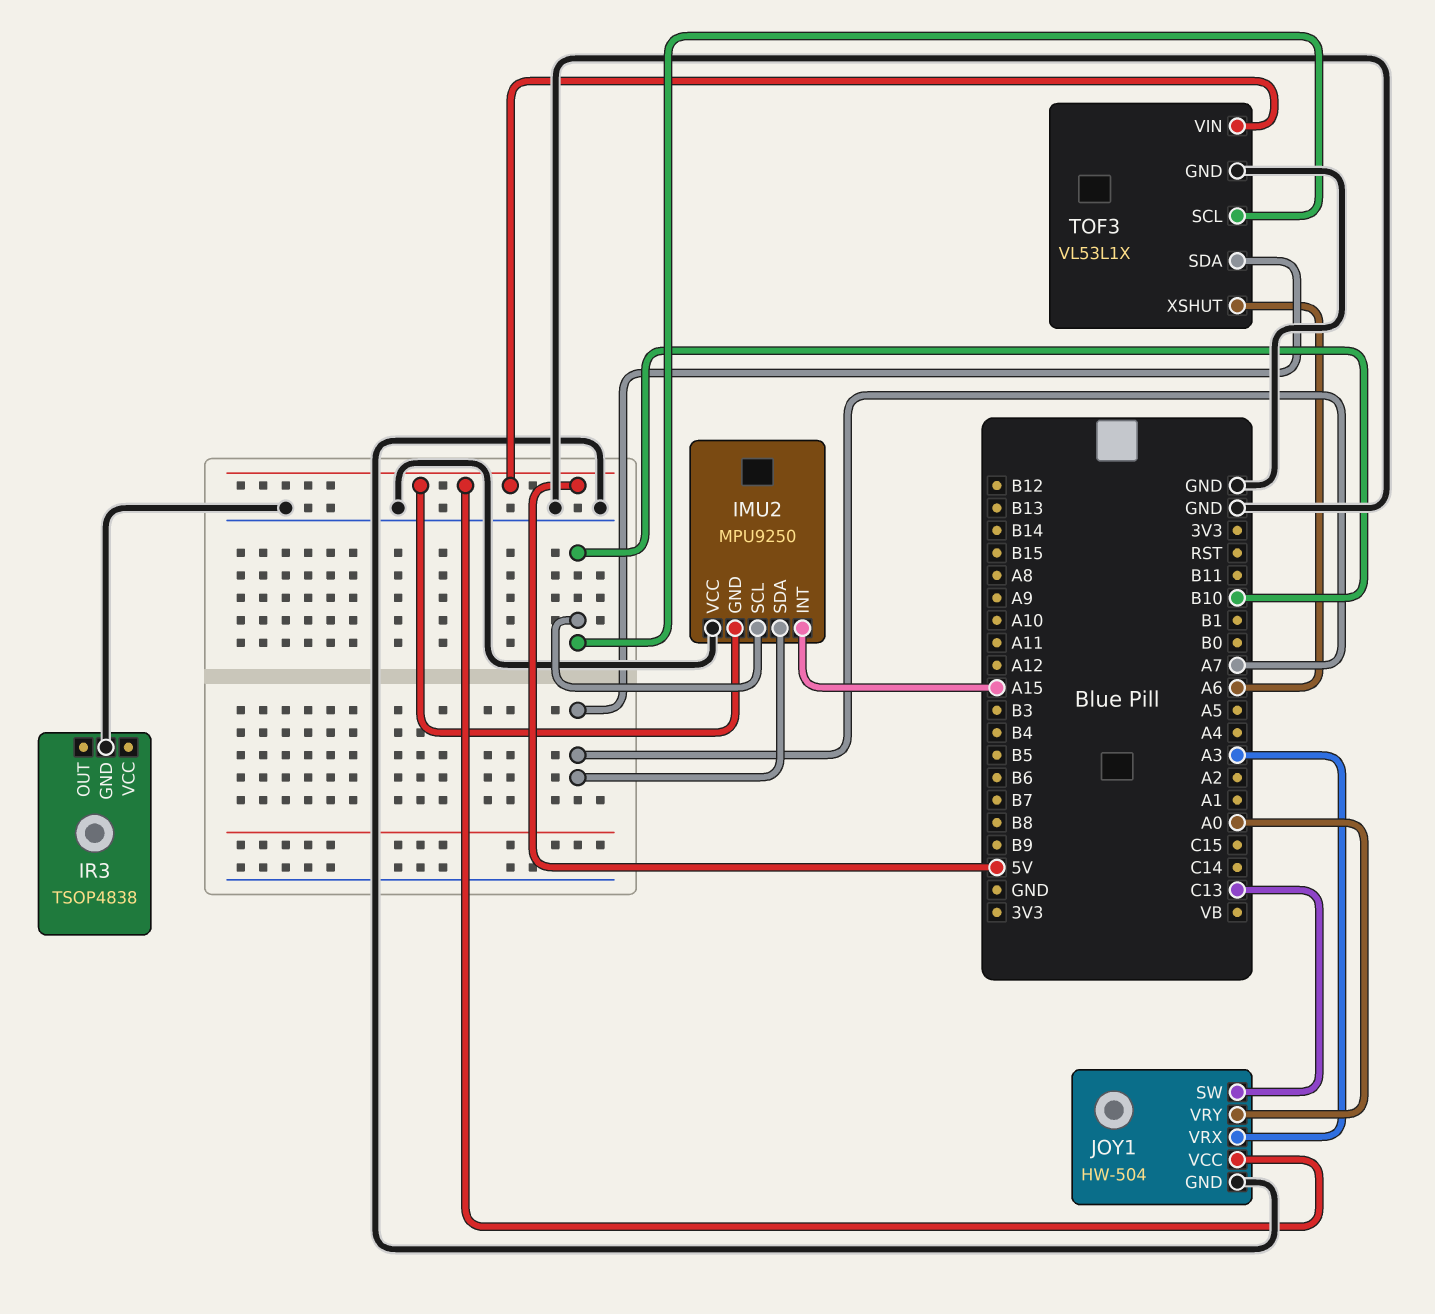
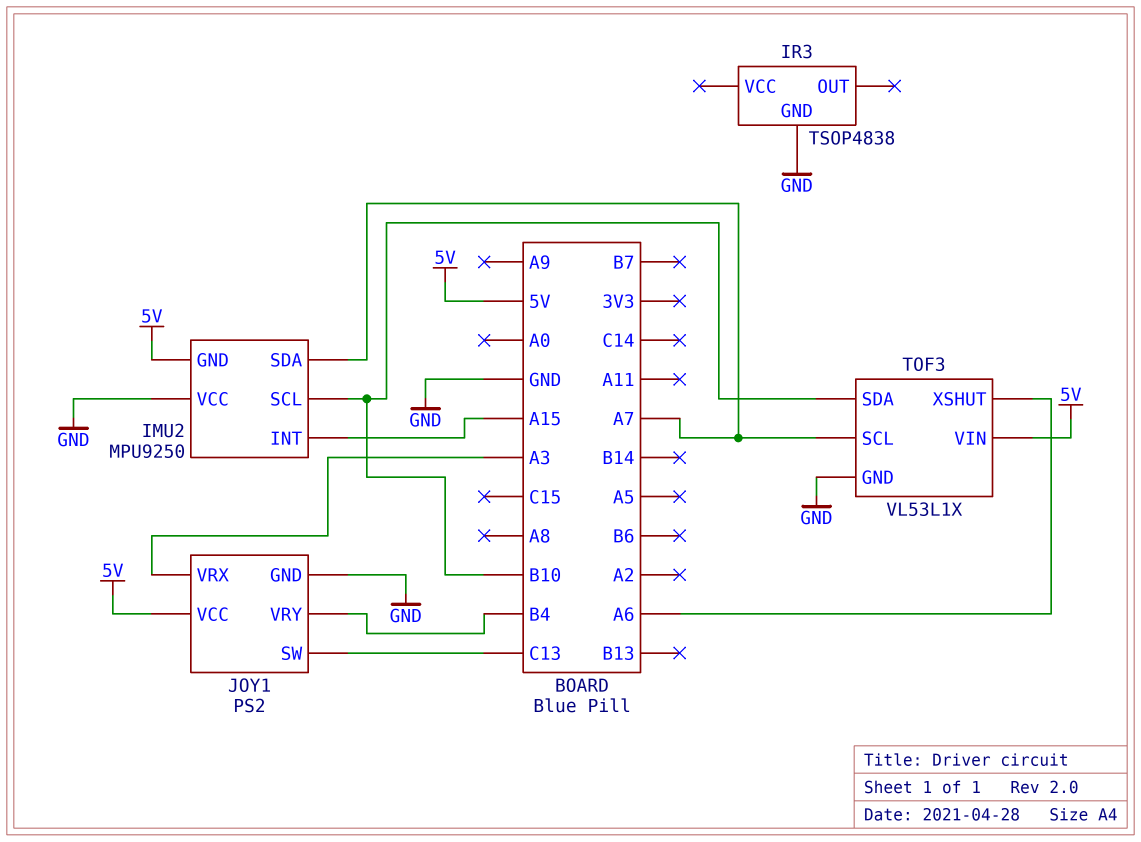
JOY1: HW-504 -> PS2
JOY1 pin VRY: A0 -> B4
TOF3 pin SCL: B10 -> A7
TOF3 pin SDA: A7 -> B10

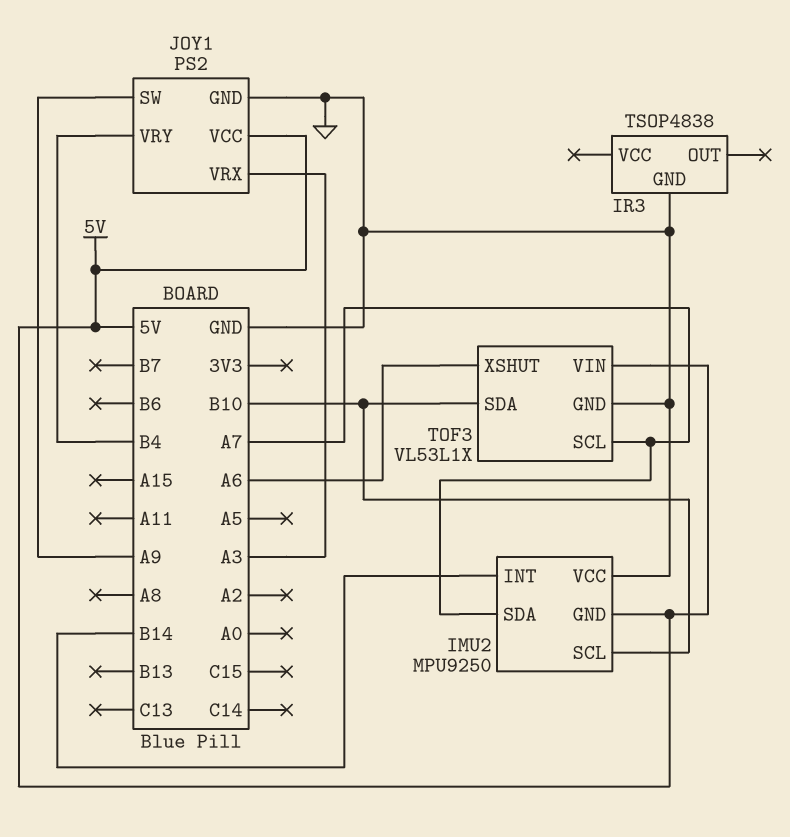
IMU2 pin INT: A15 -> B14
JOY1 pin SW: C13 -> A9

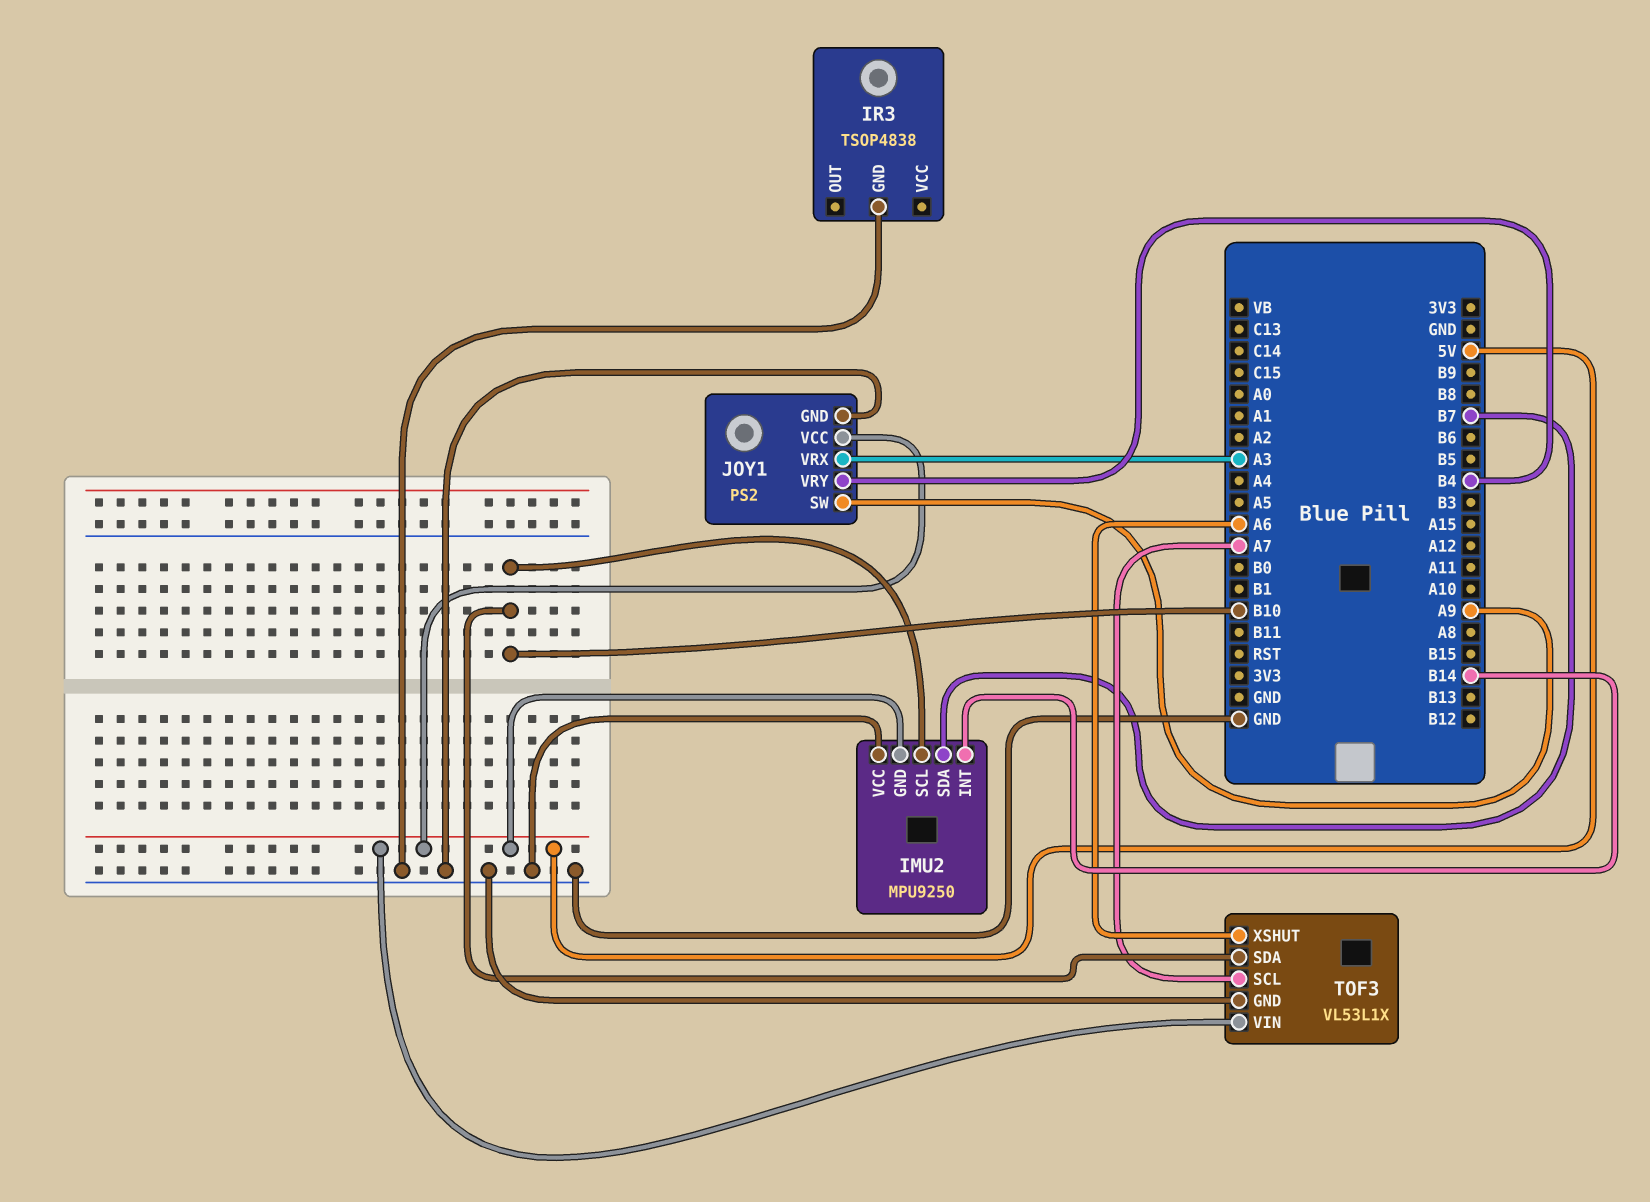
IMU2 pin SDA: A7 -> B7

